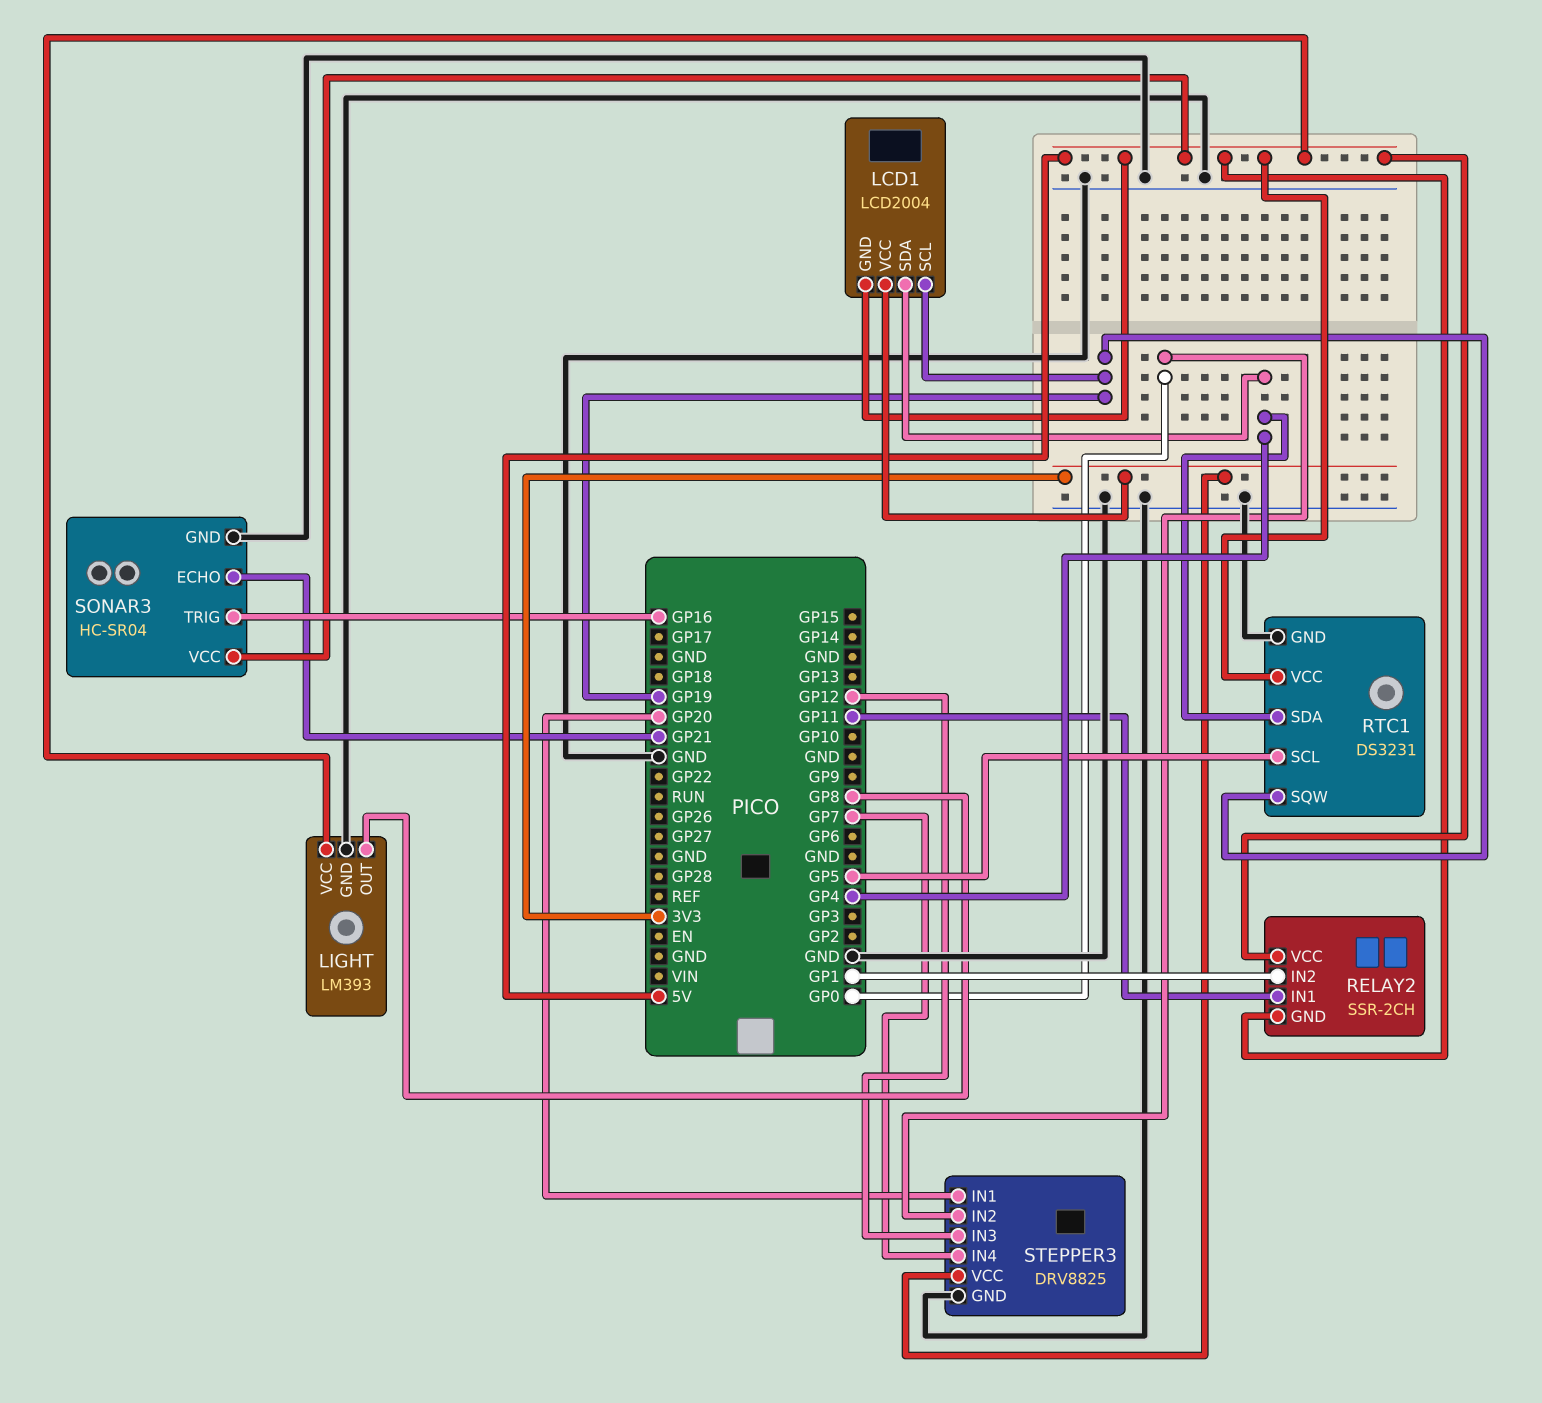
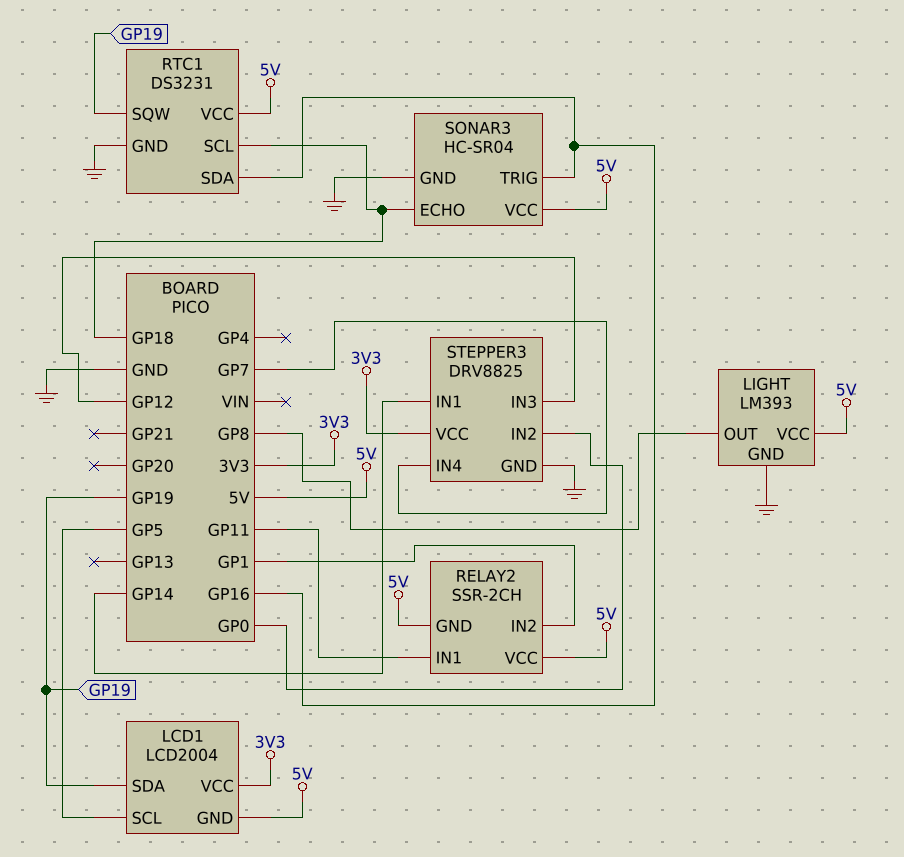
LCD1 pin SCL: GP19 -> GP5
LCD1 pin SDA: GP4 -> GP19
RTC1 pin SCL: GP5 -> GP18
RTC1 pin SDA: GP4 -> GP16
SONAR3 pin ECHO: GP21 -> GP18
STEPPER3 pin IN1: GP20 -> GP14

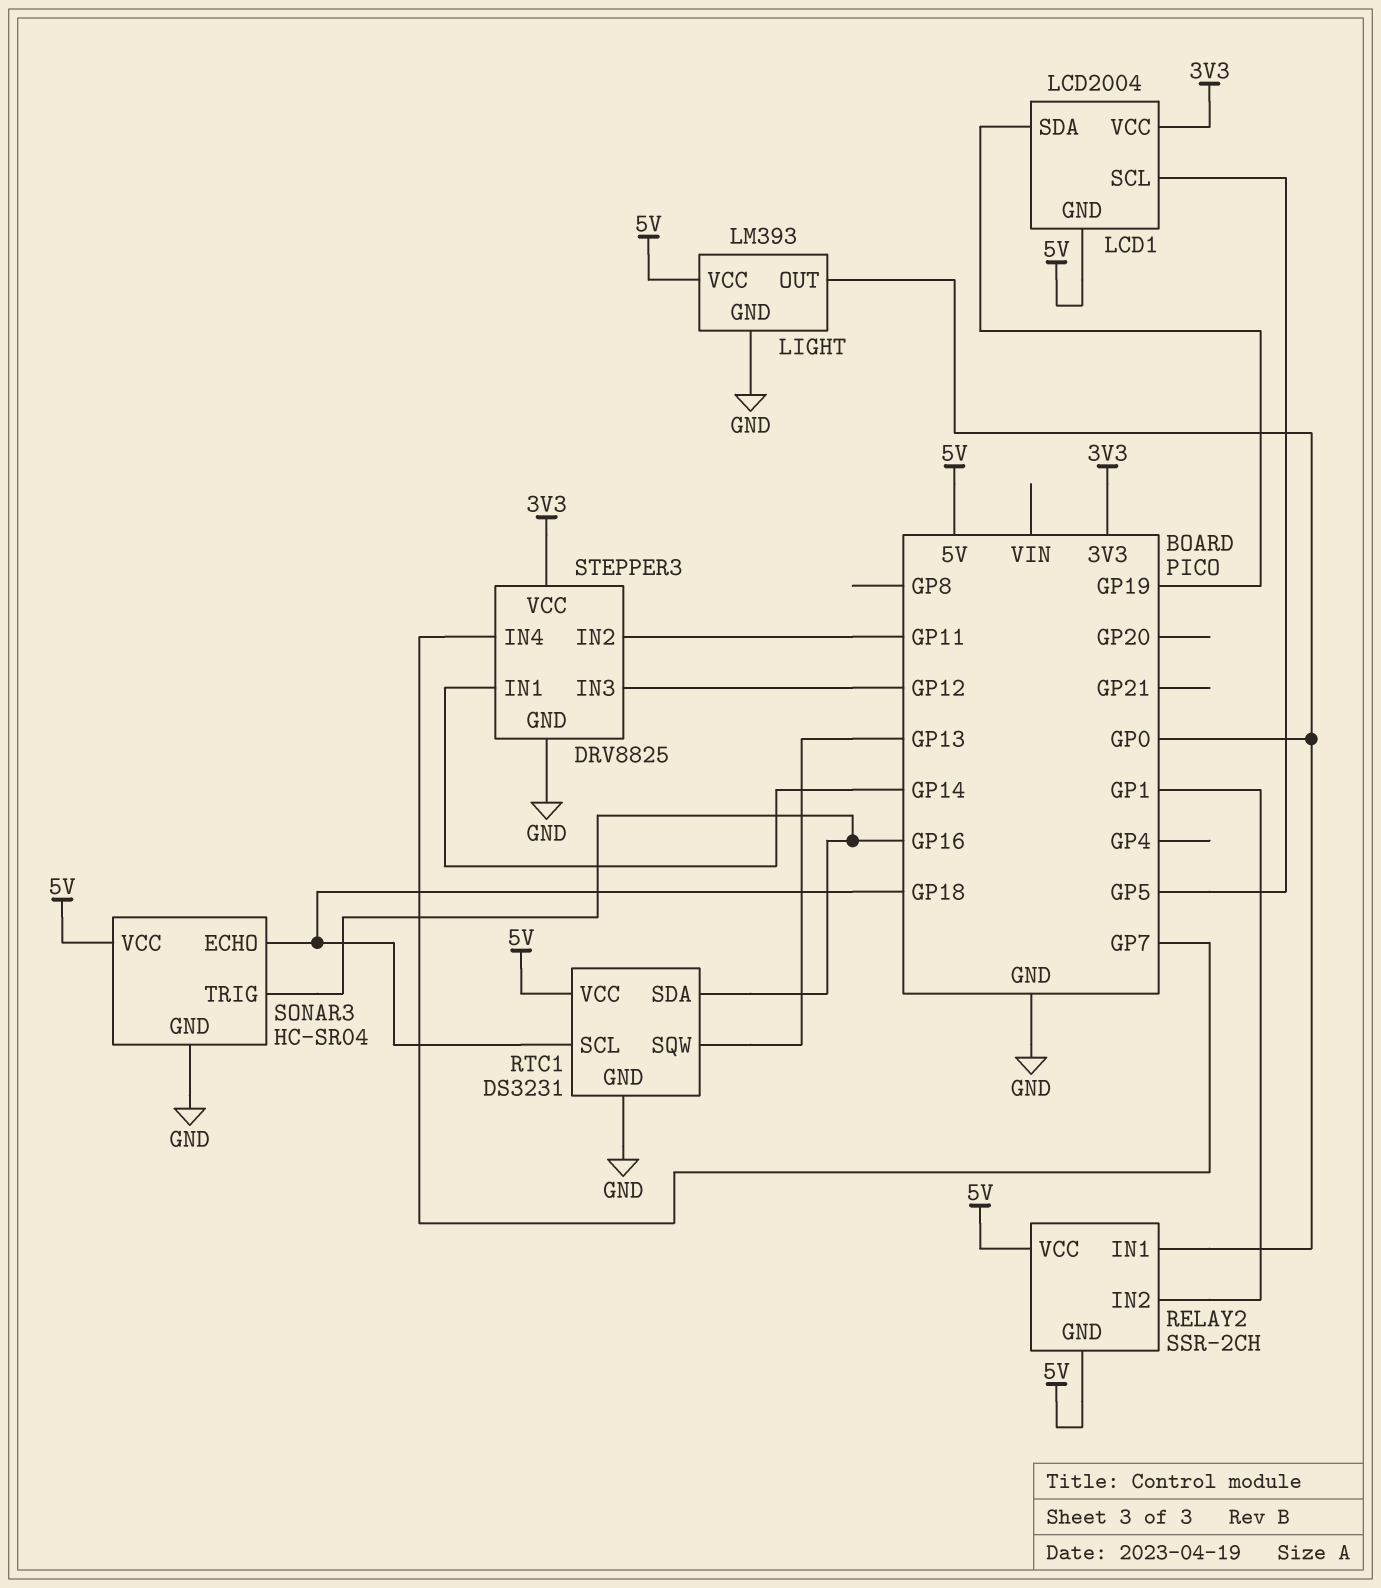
LIGHT pin OUT: GP8 -> GP0
RELAY2 pin IN1: GP11 -> GP0
RTC1 pin SQW: GP19 -> GP13
STEPPER3 pin IN2: GP0 -> GP11

